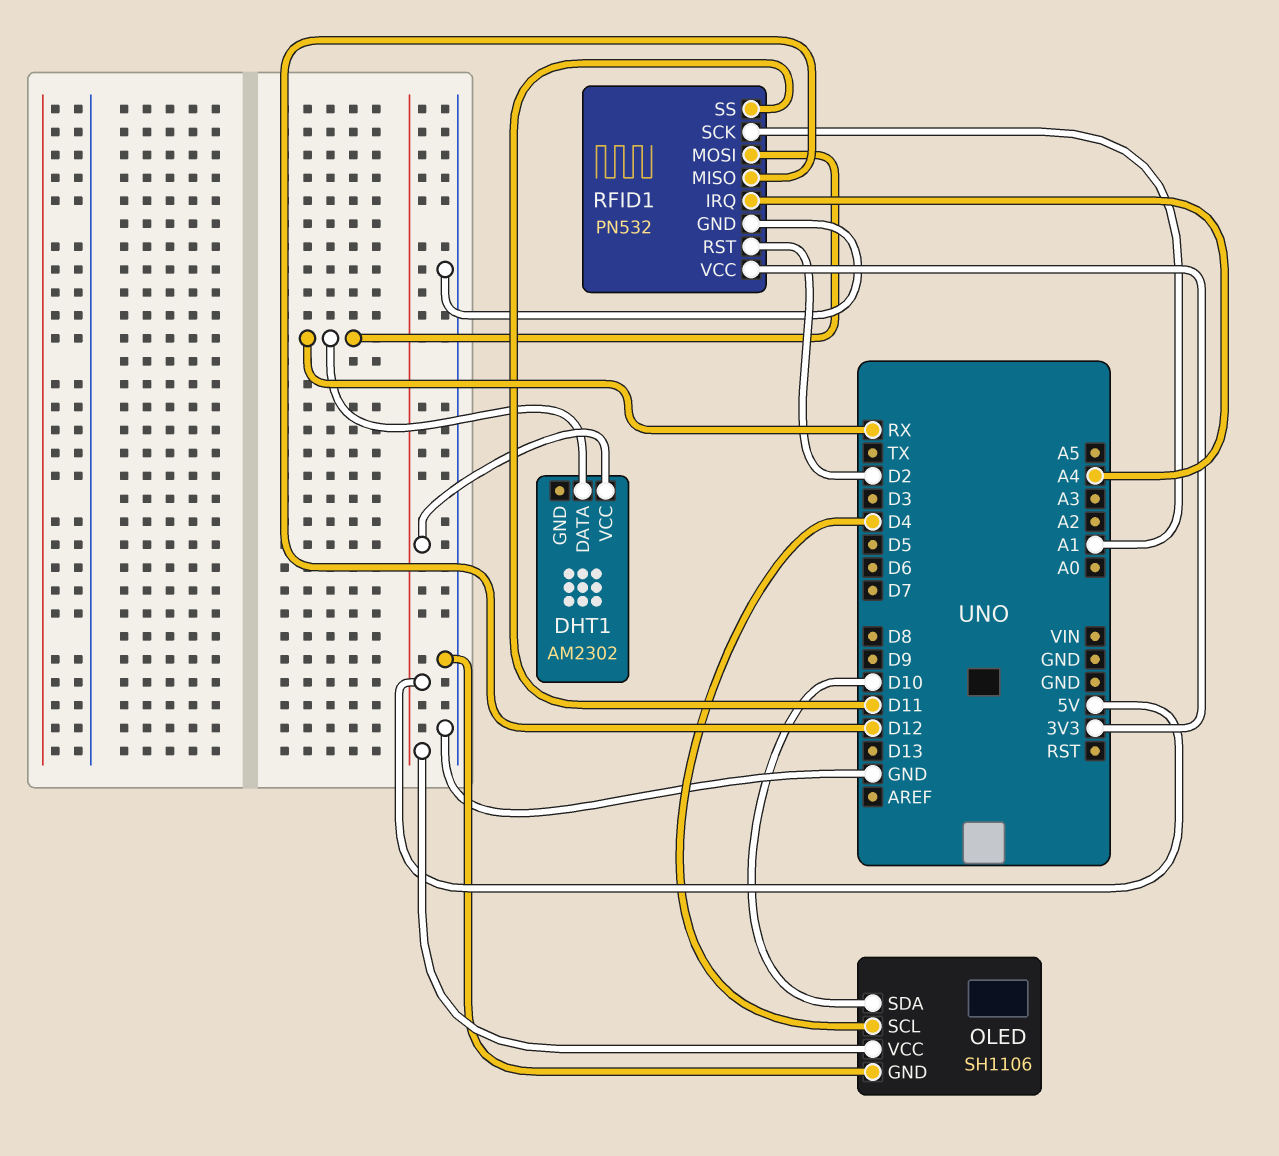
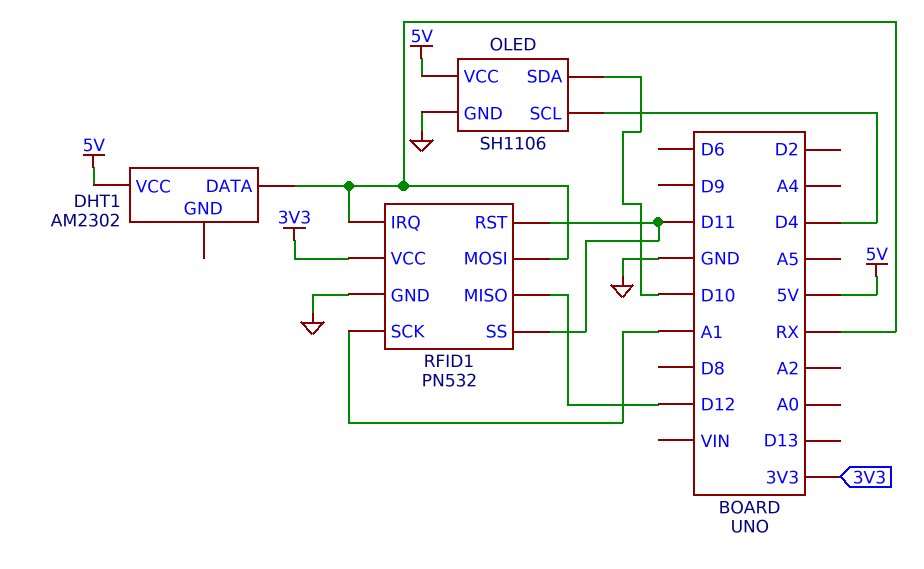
RFID1 pin IRQ: A4 -> RX
RFID1 pin RST: D2 -> D11

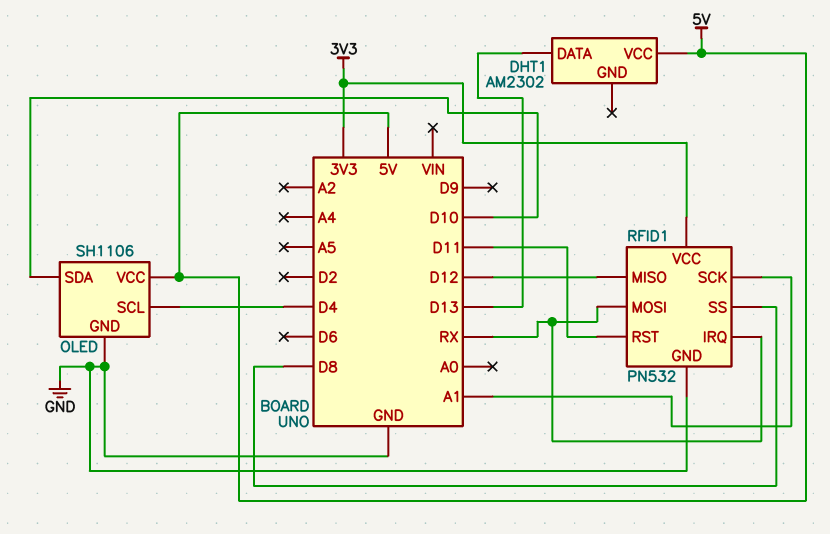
DHT1 pin DATA: RX -> D13
RFID1 pin SS: D11 -> D8

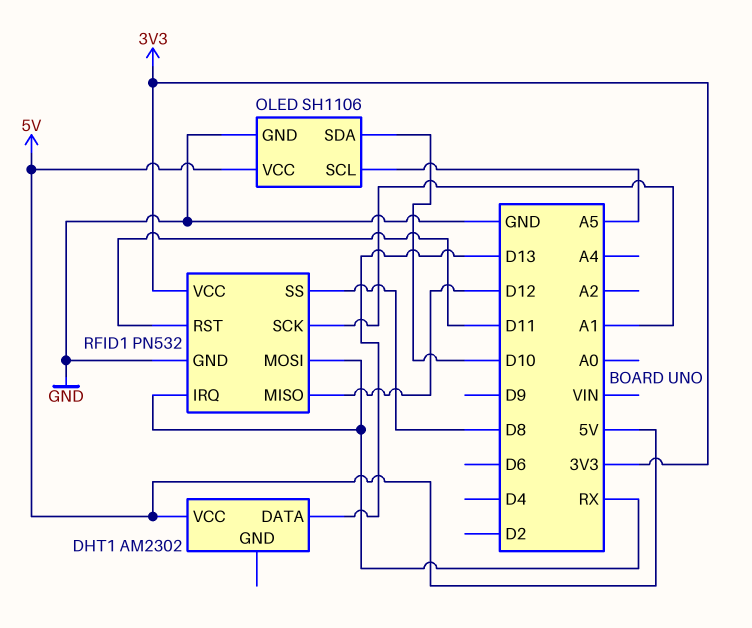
OLED pin SCL: D4 -> A5

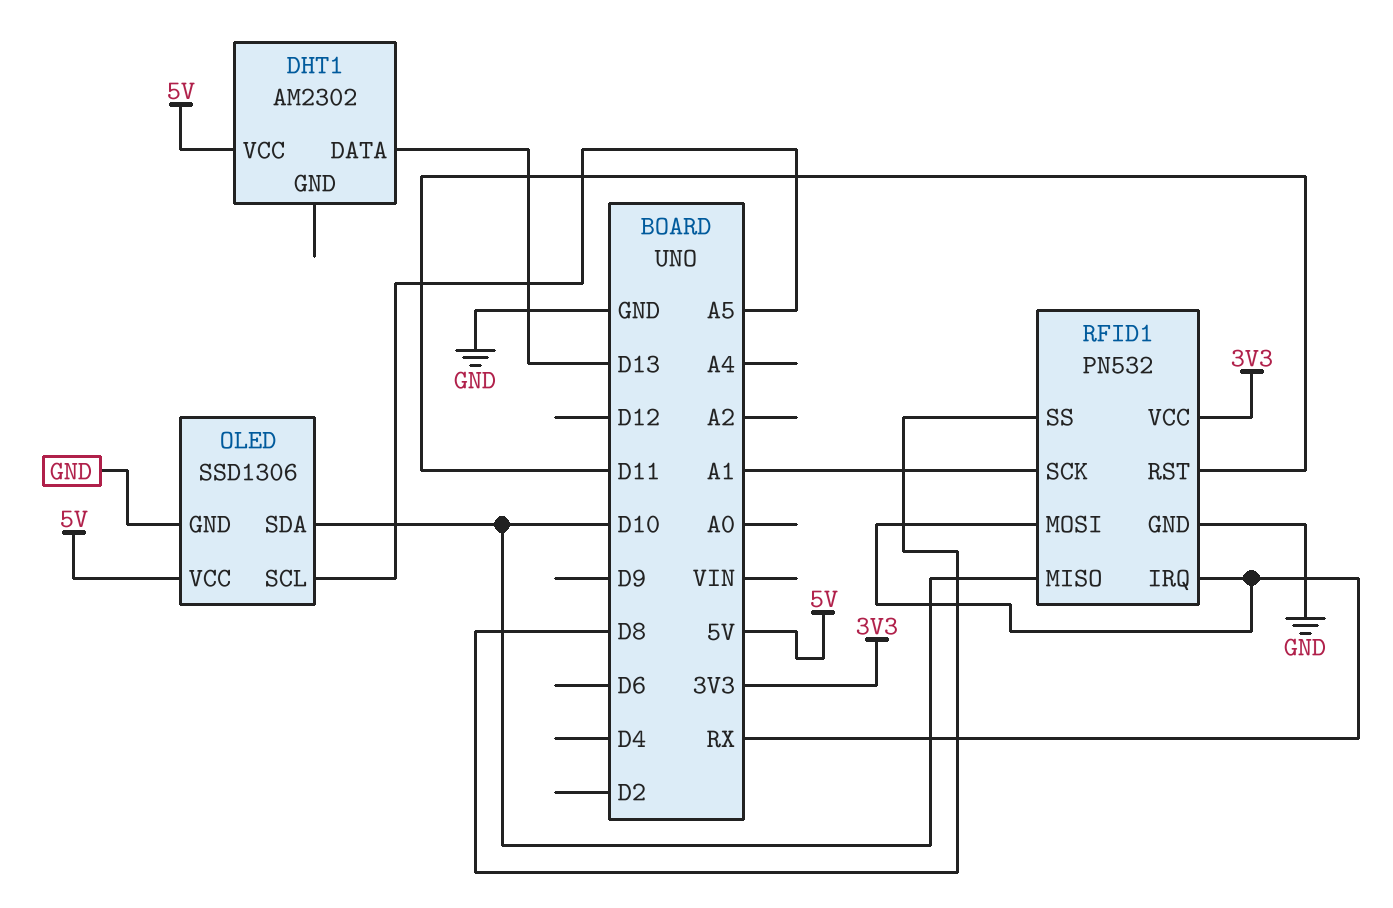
OLED: SH1106 -> SSD1306
RFID1 pin MISO: D12 -> D10

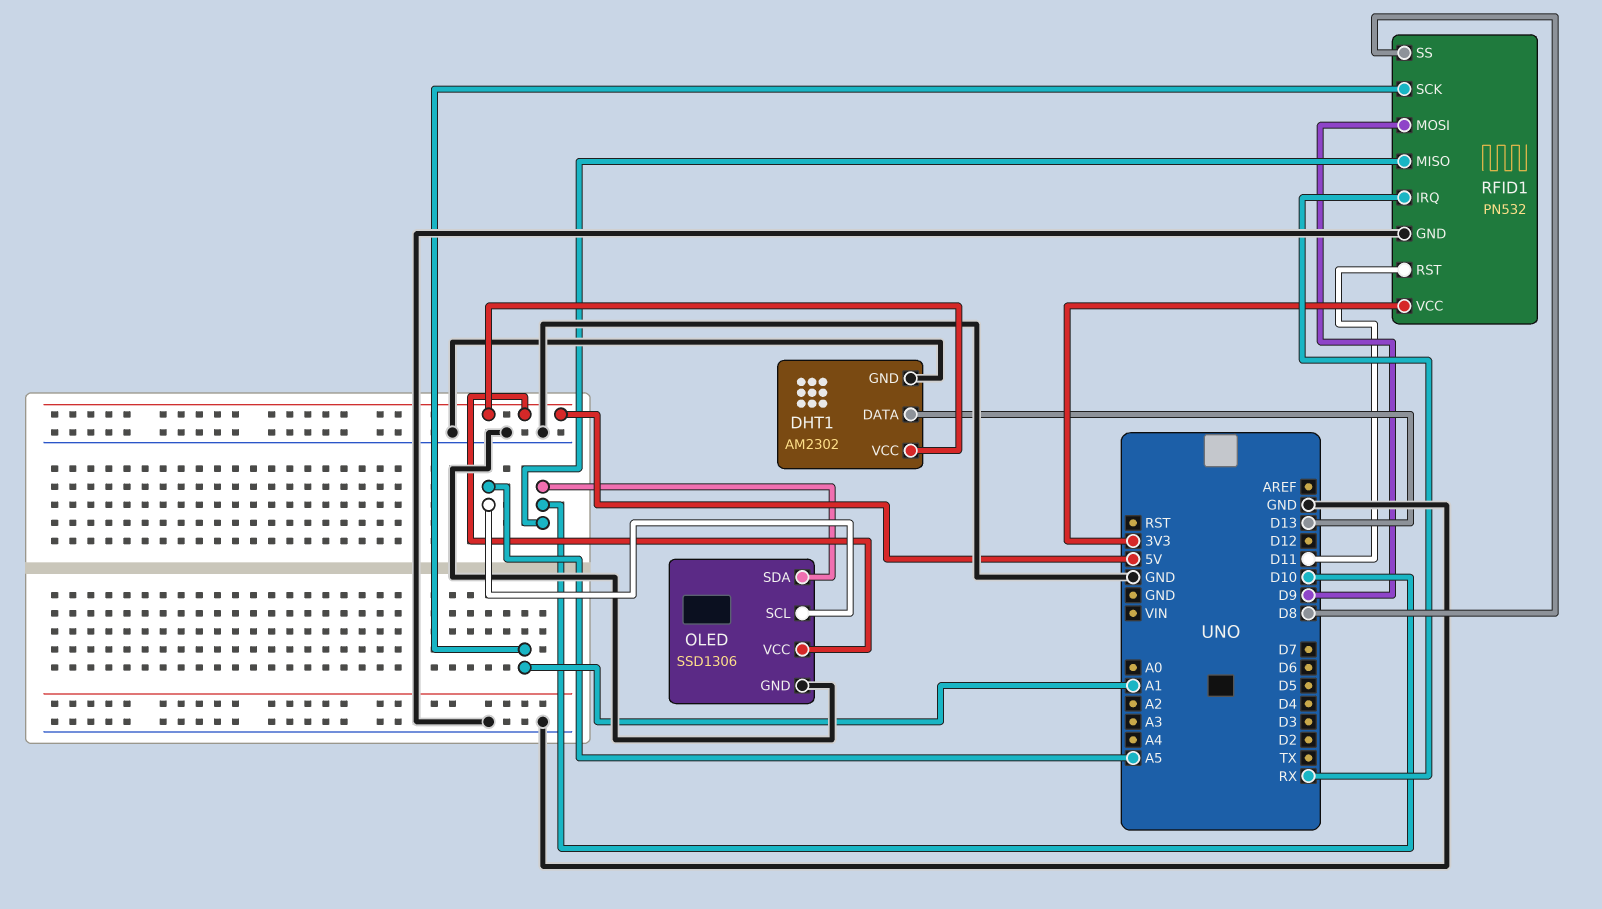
DHT1 pin GND: none -> GND
RFID1 pin MOSI: RX -> D9

